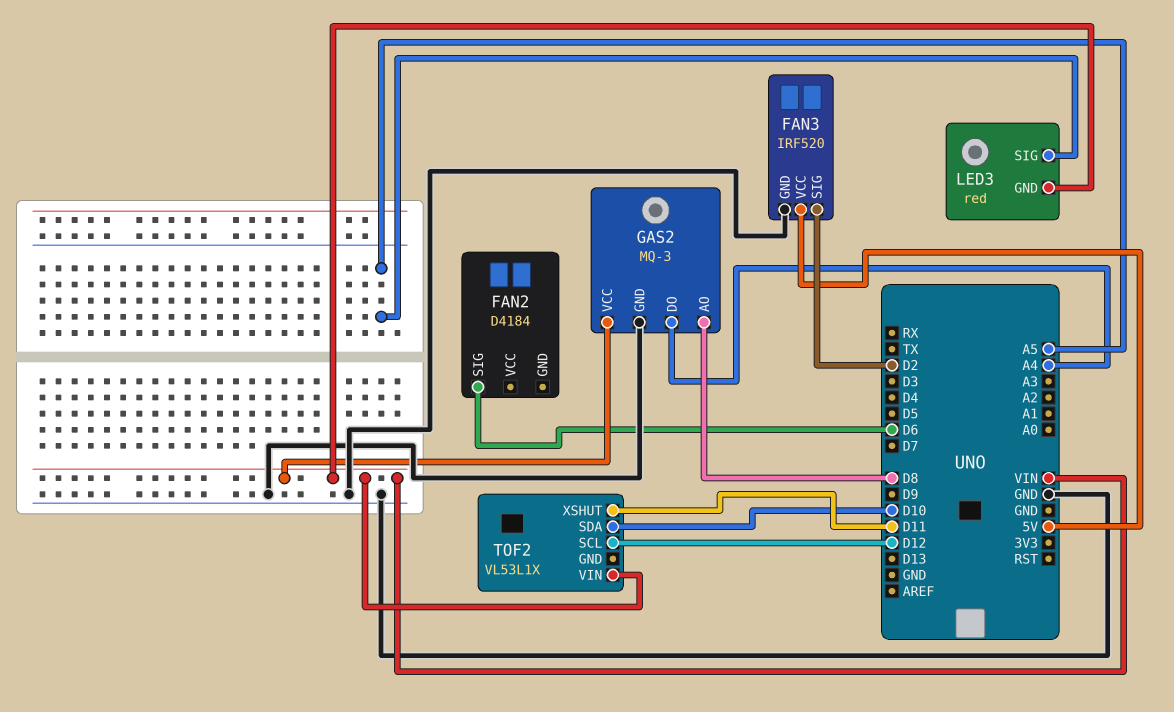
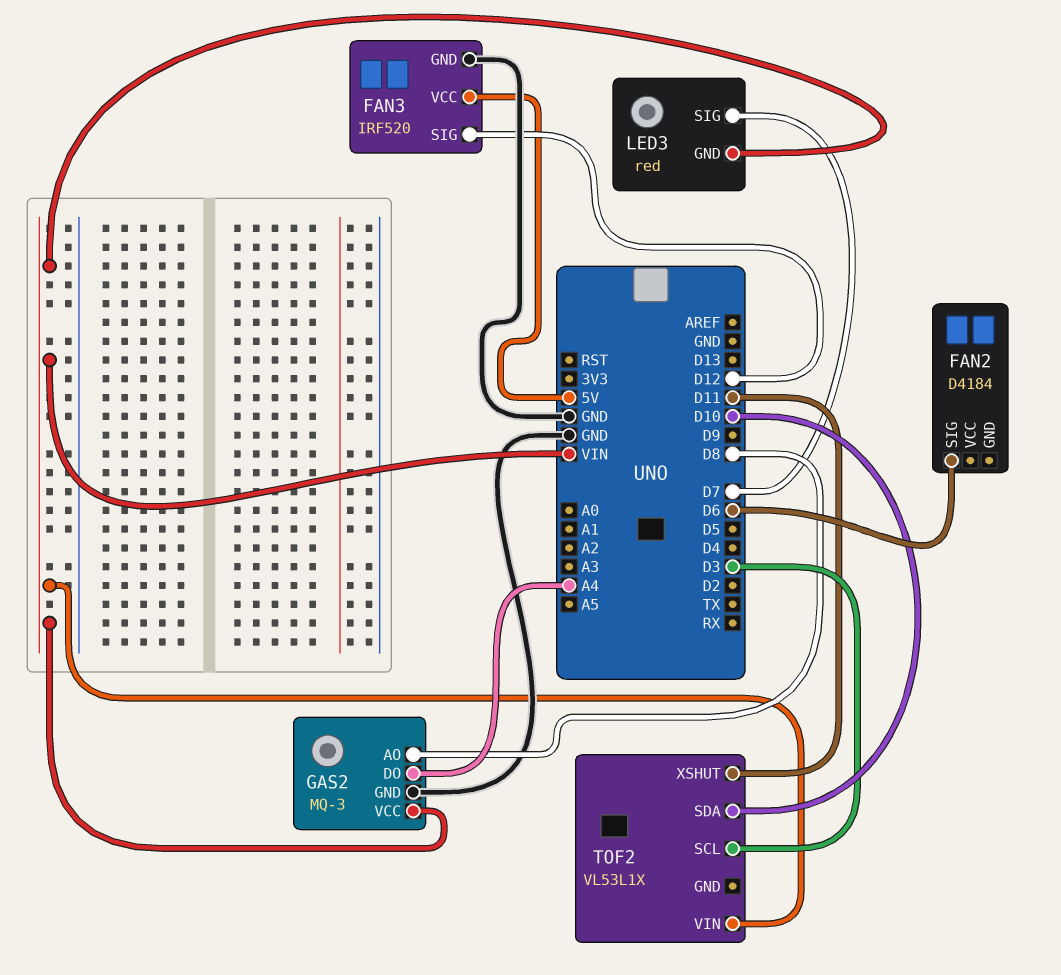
FAN3 pin SIG: D2 -> D12
LED3 pin SIG: A5 -> D7
TOF2 pin SCL: D12 -> D3

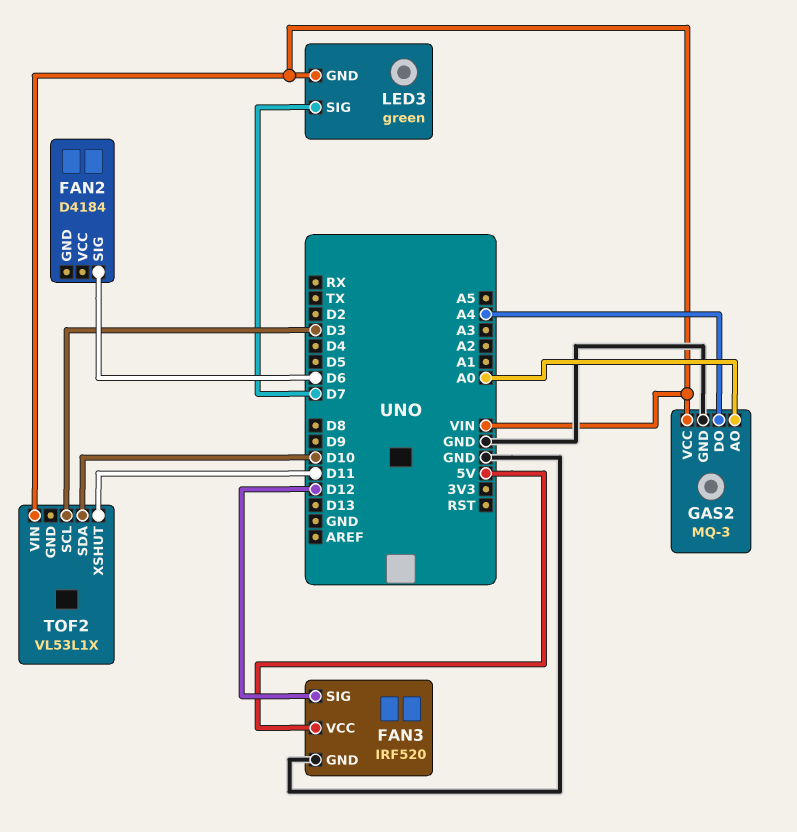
GAS2 pin AO: D8 -> A0
LED3: red -> green

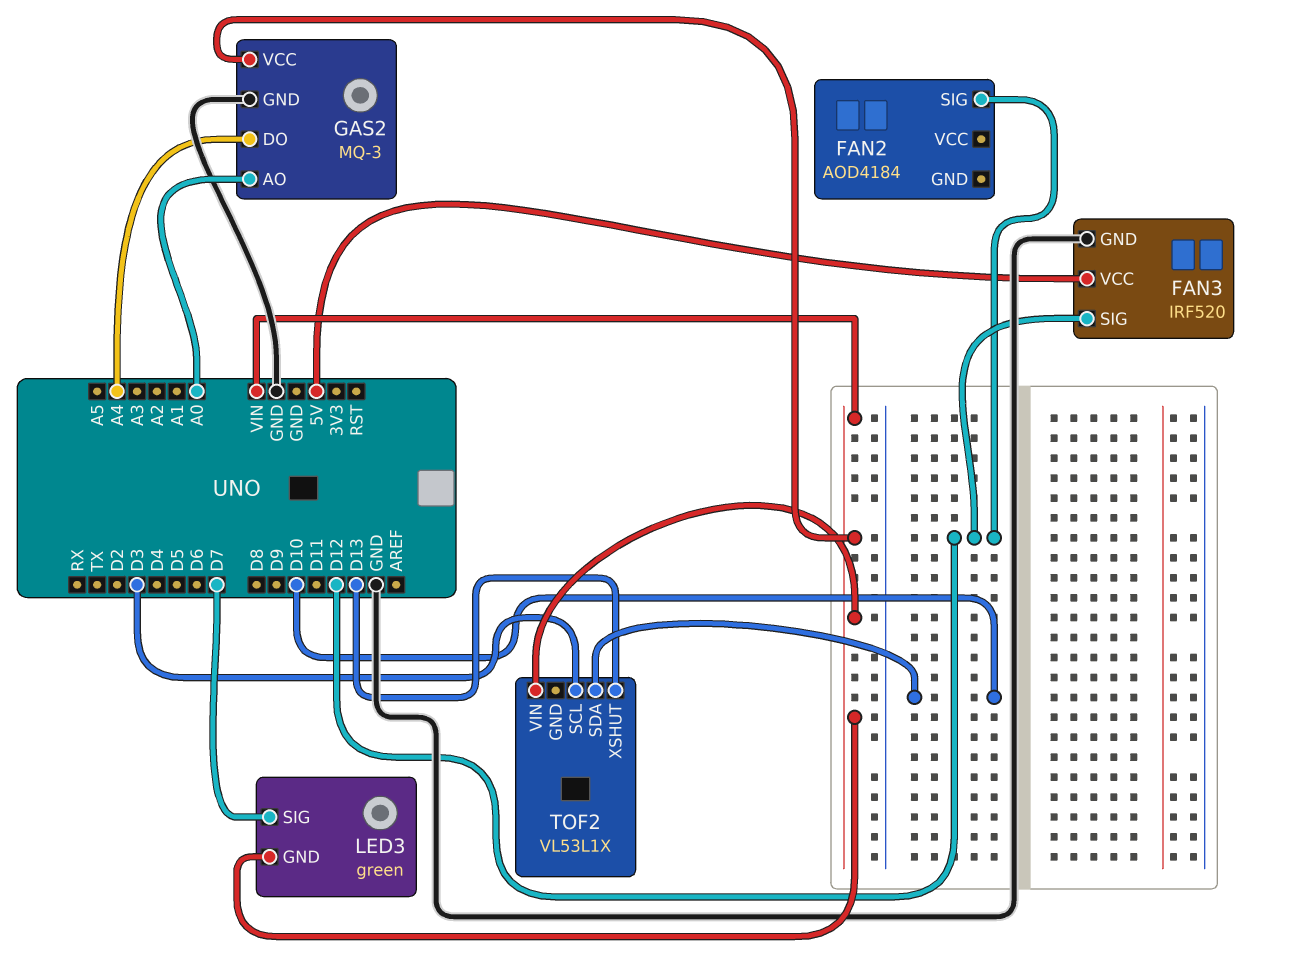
FAN2: D4184 -> AOD4184
FAN2 pin SIG: D6 -> D12
TOF2 pin XSHUT: D11 -> D13

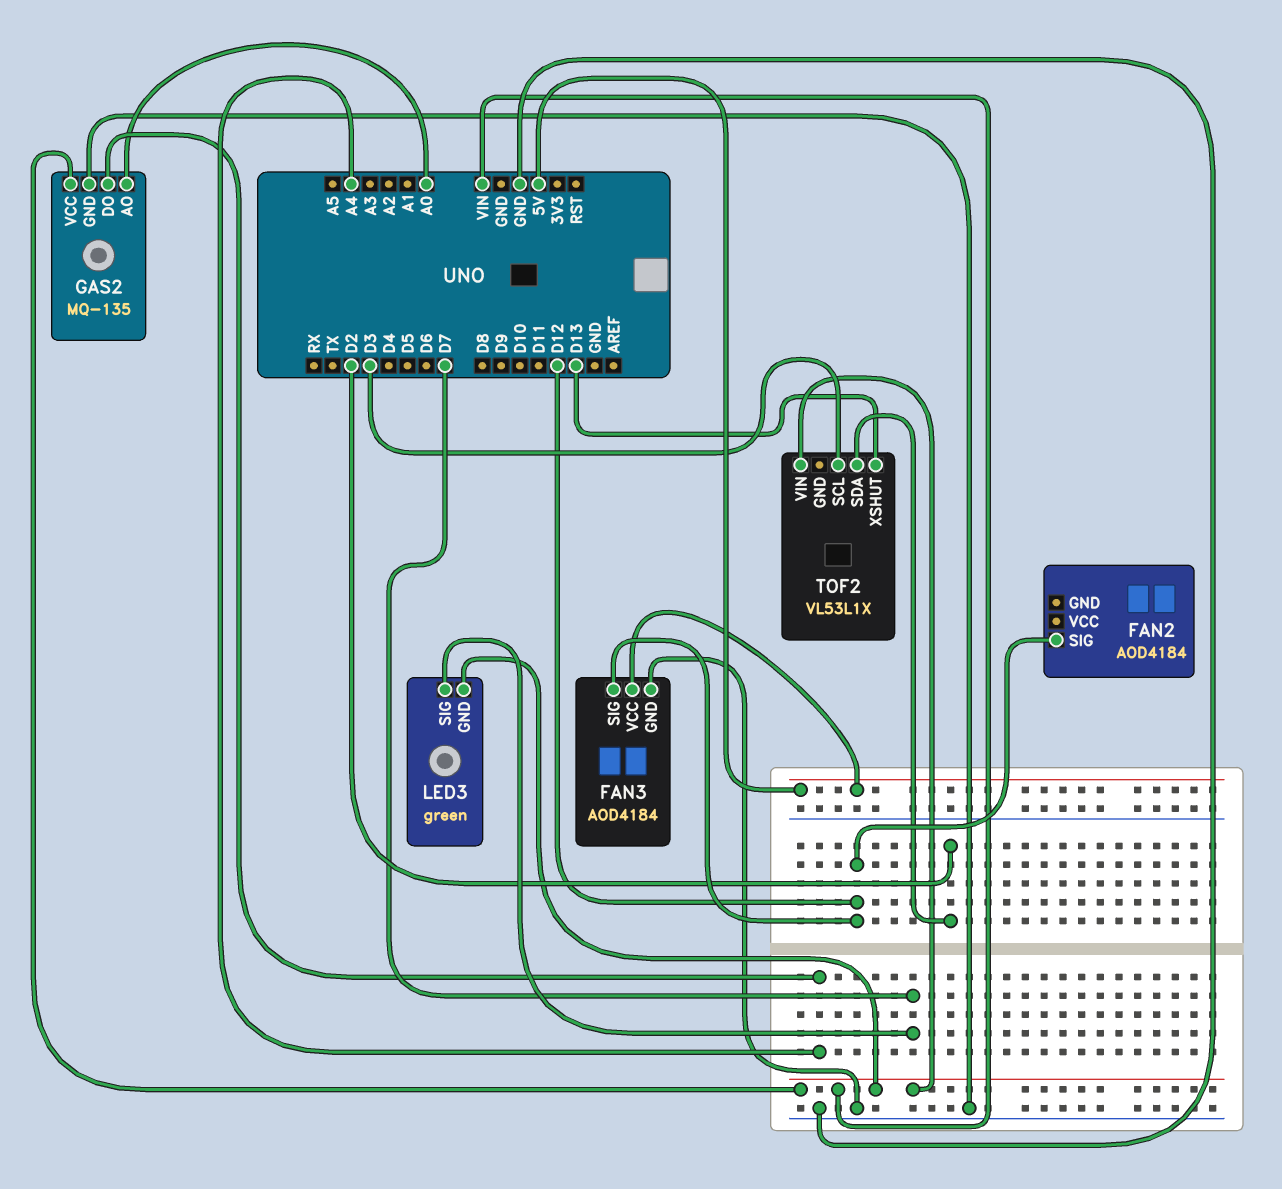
FAN3: IRF520 -> AOD4184
GAS2: MQ-3 -> MQ-135
TOF2 pin SDA: D10 -> D2

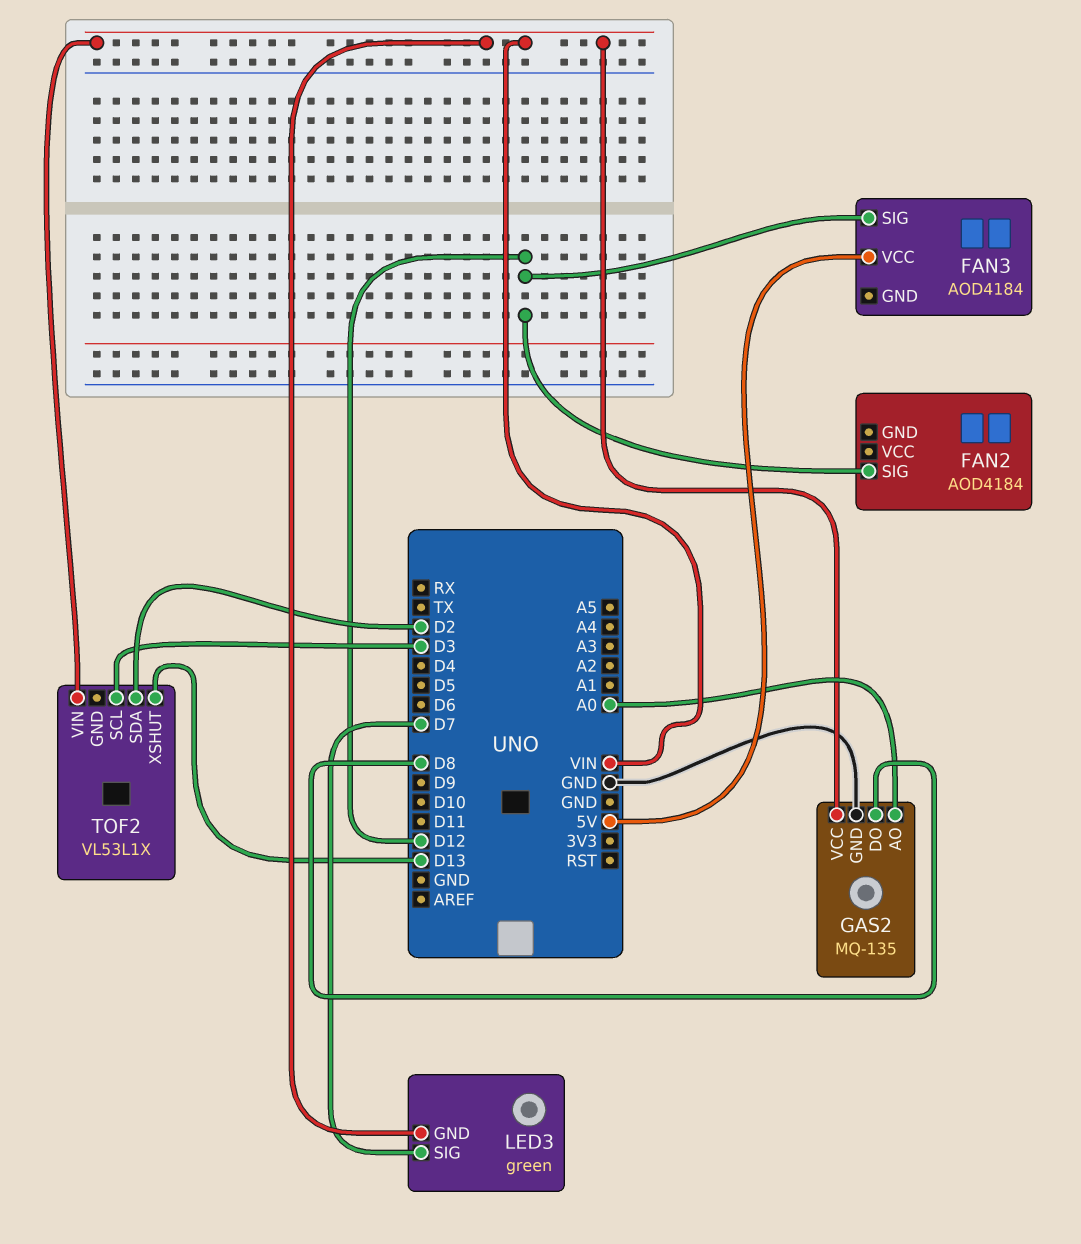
FAN3 pin GND: GND -> none
GAS2 pin DO: A4 -> D8

